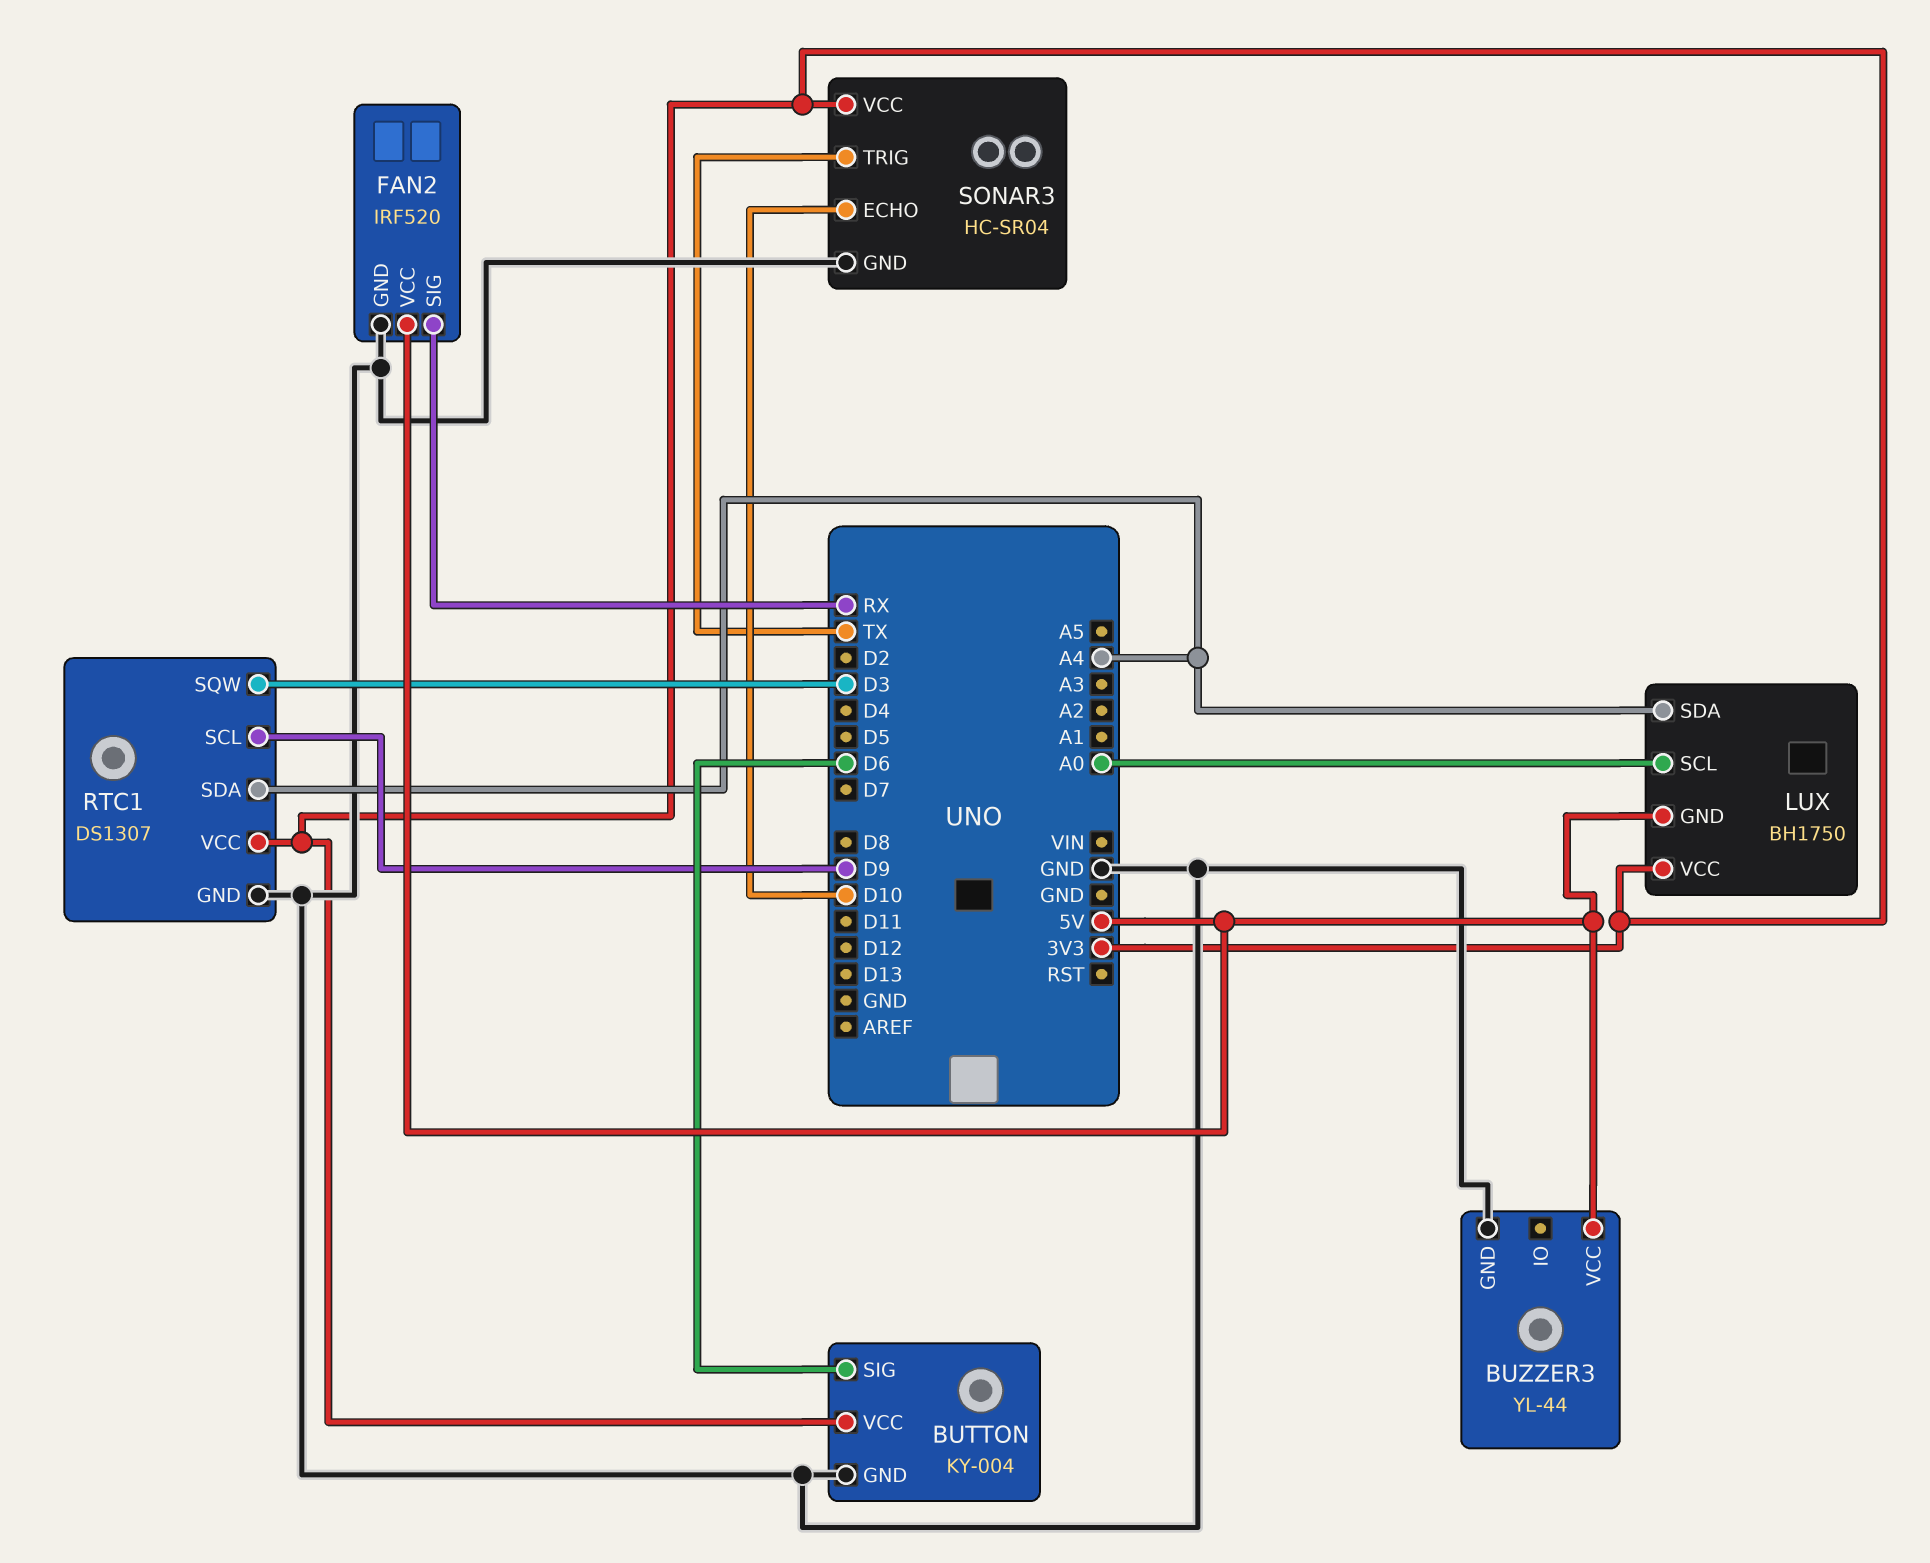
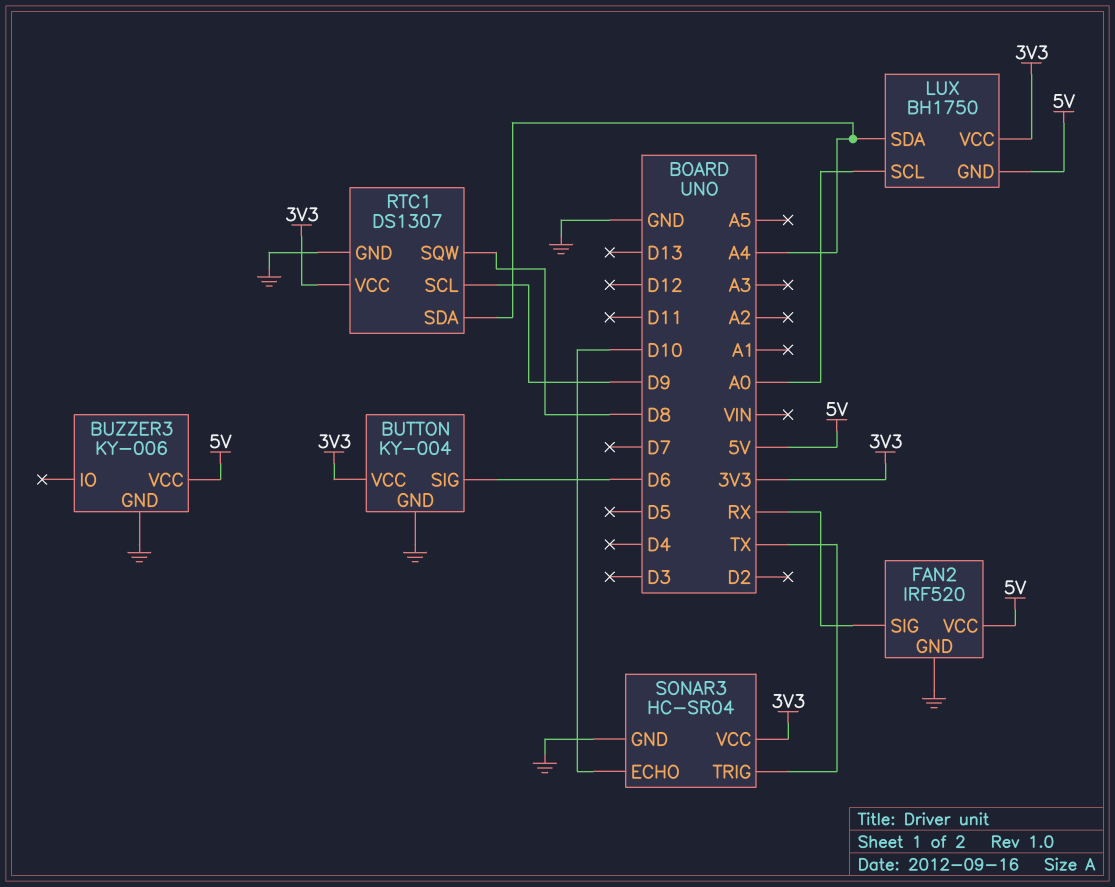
BUZZER3: YL-44 -> KY-006
RTC1 pin SQW: D3 -> D8

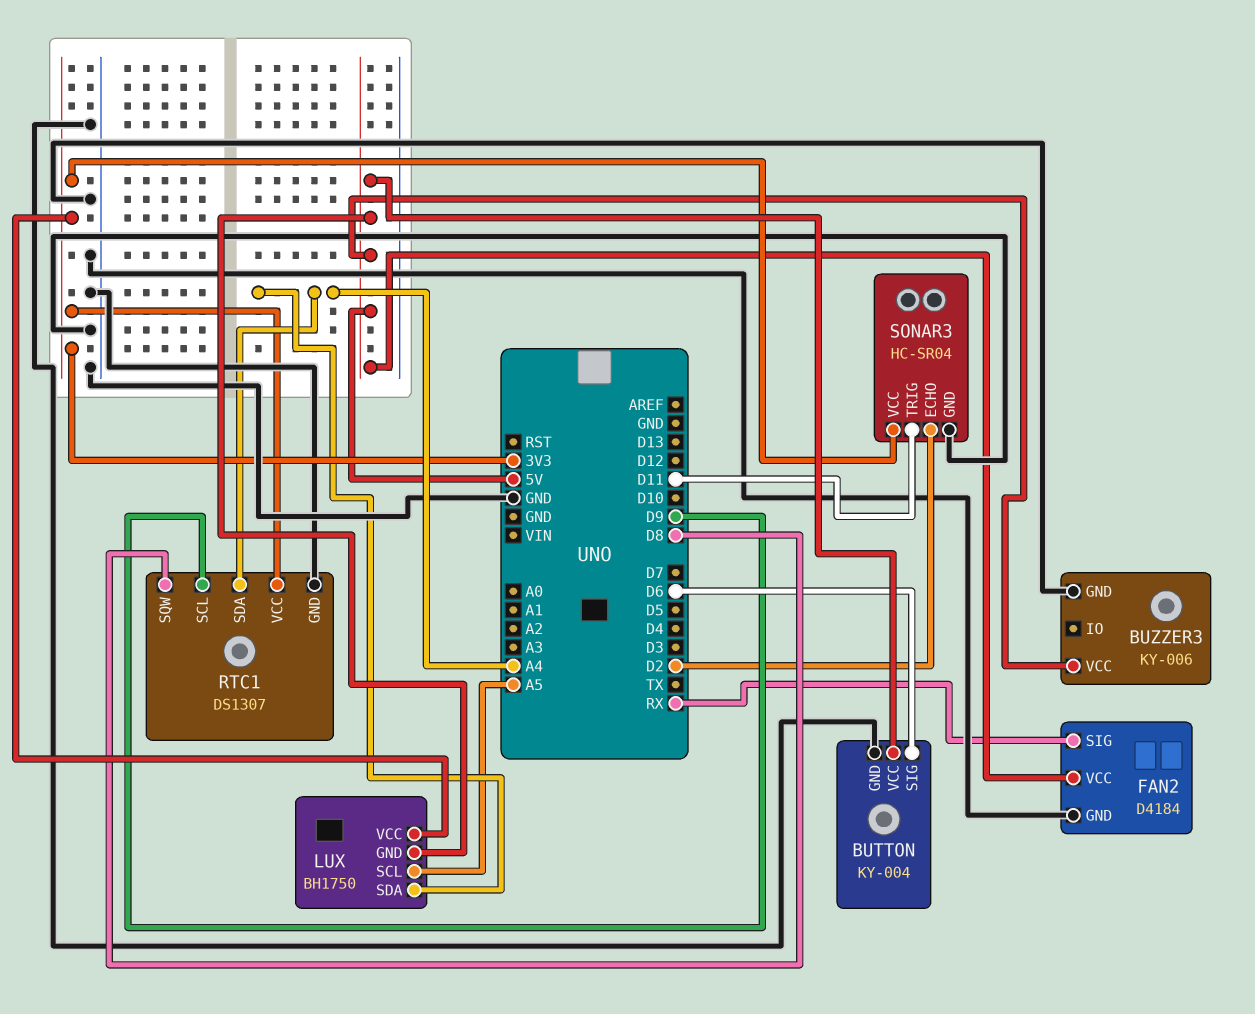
BUTTON pin VCC: 3V3 -> 5V
FAN2: IRF520 -> D4184
LUX pin SCL: A0 -> A5
SONAR3 pin ECHO: D10 -> D2
SONAR3 pin TRIG: TX -> D11

